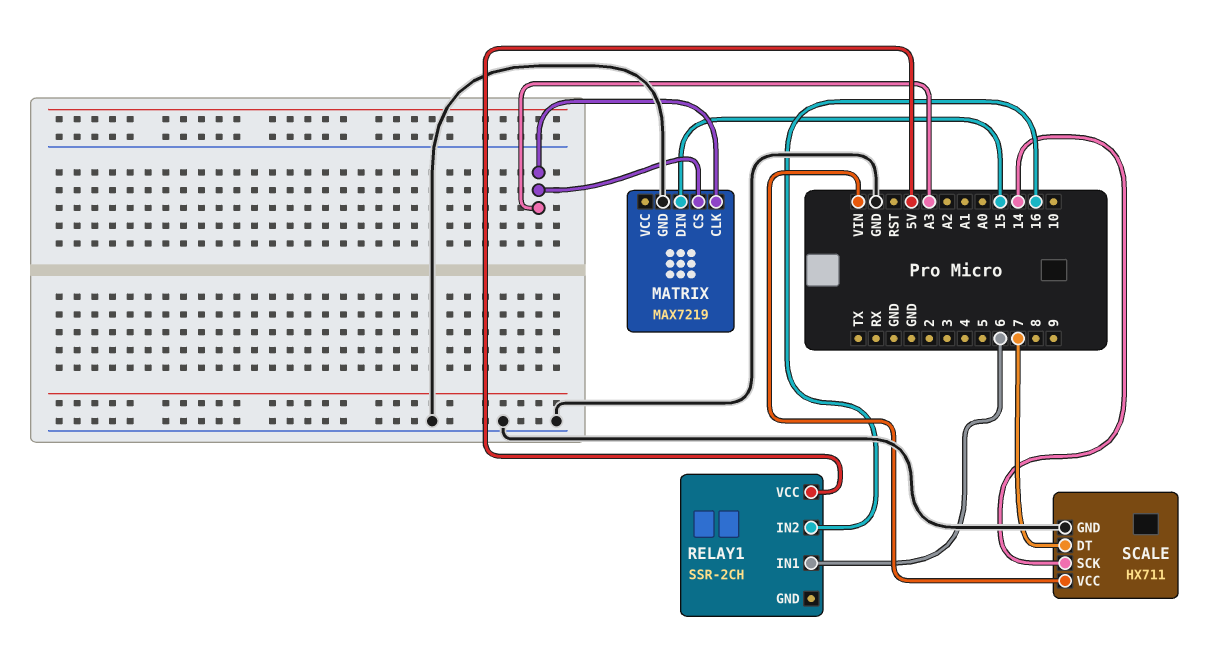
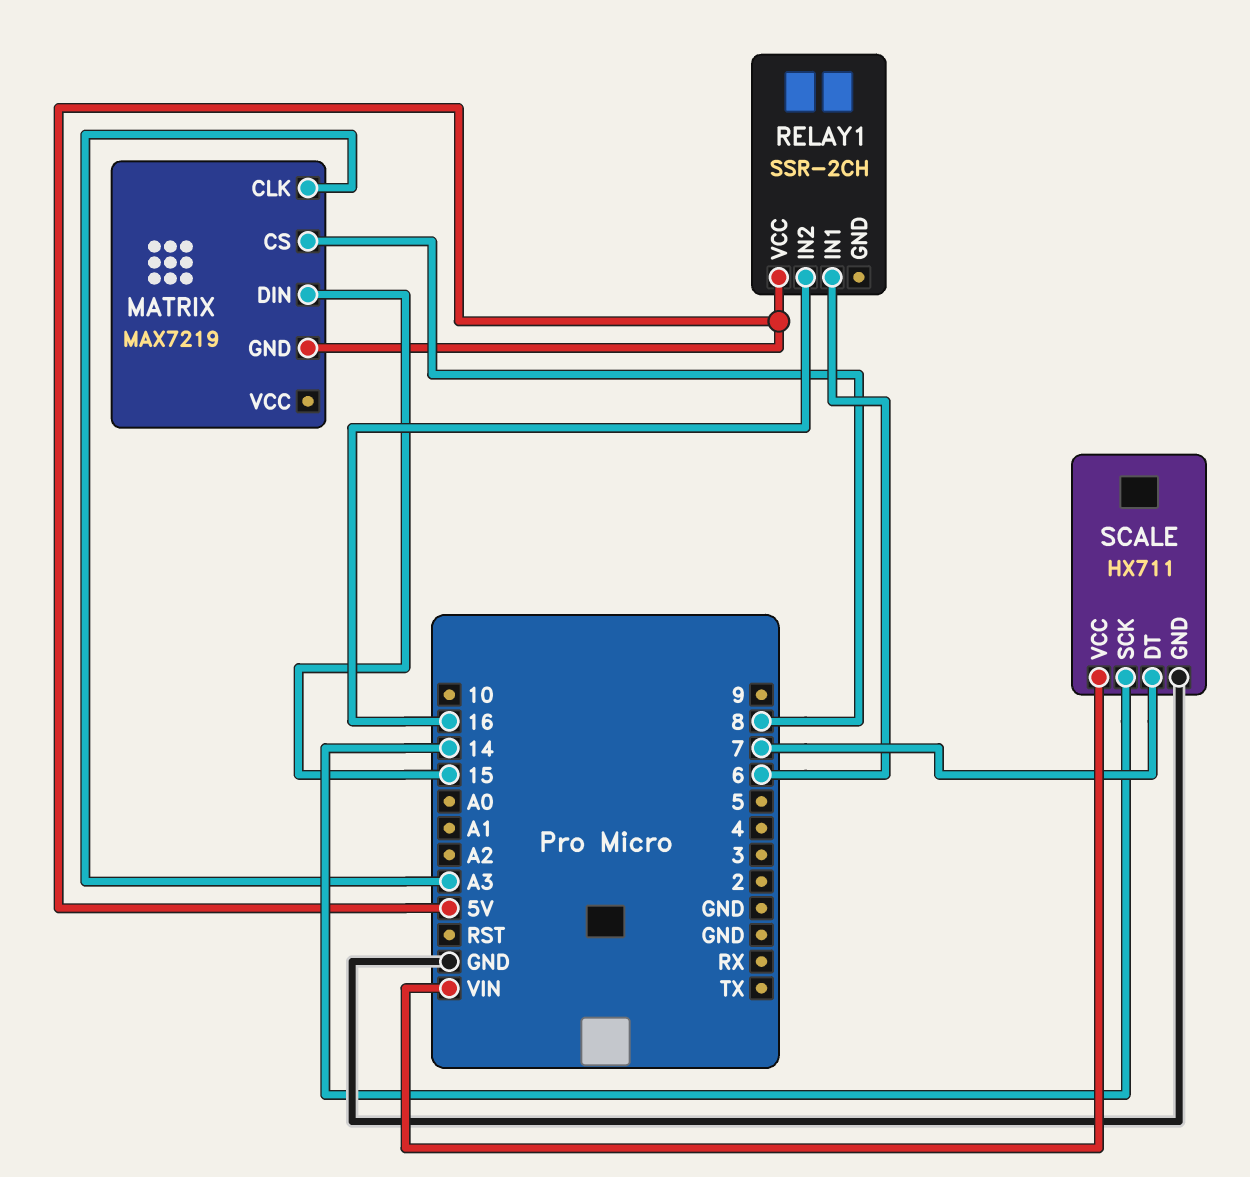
MATRIX pin CS: A3 -> 8
MATRIX pin GND: GND -> 5V

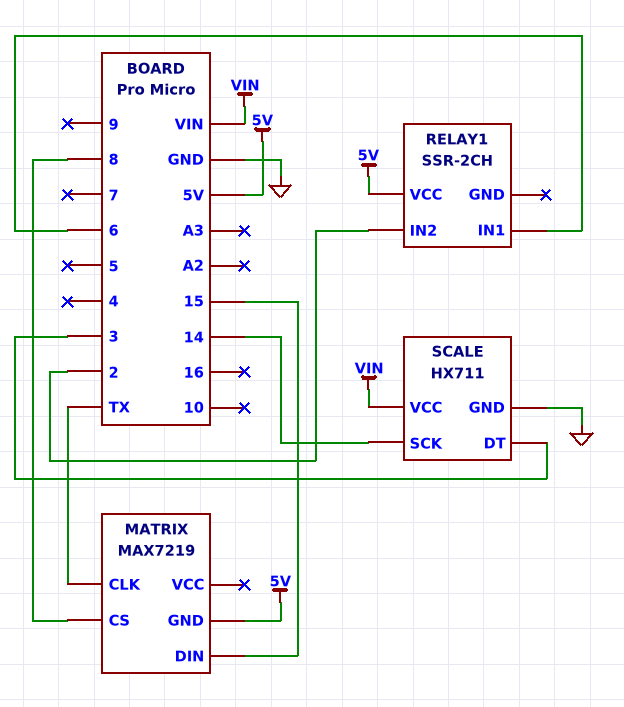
MATRIX pin CLK: A3 -> TX
RELAY1 pin IN2: 16 -> 2
SCALE pin DT: 7 -> 3

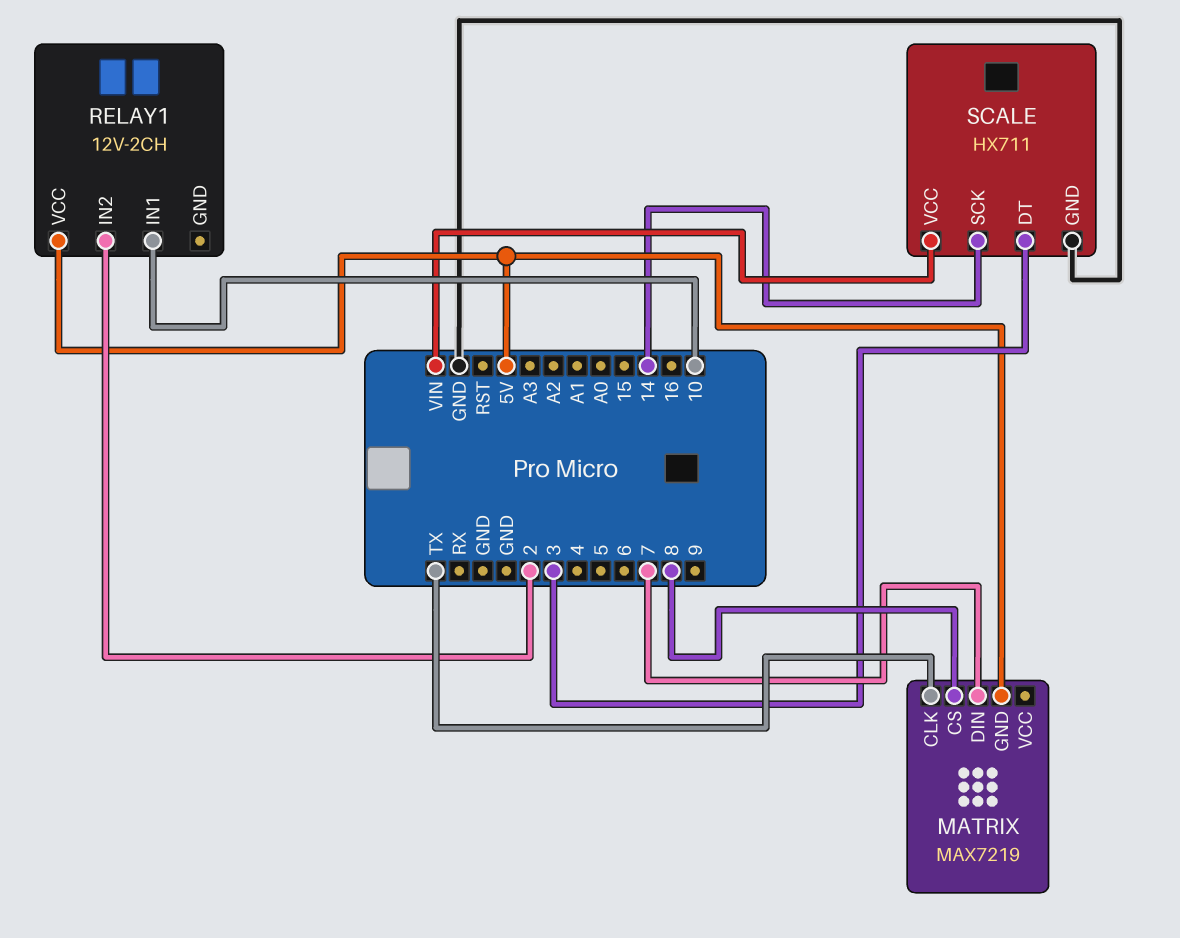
MATRIX pin DIN: 15 -> 7
RELAY1: SSR-2CH -> 12V-2CH
RELAY1 pin IN1: 6 -> 10

